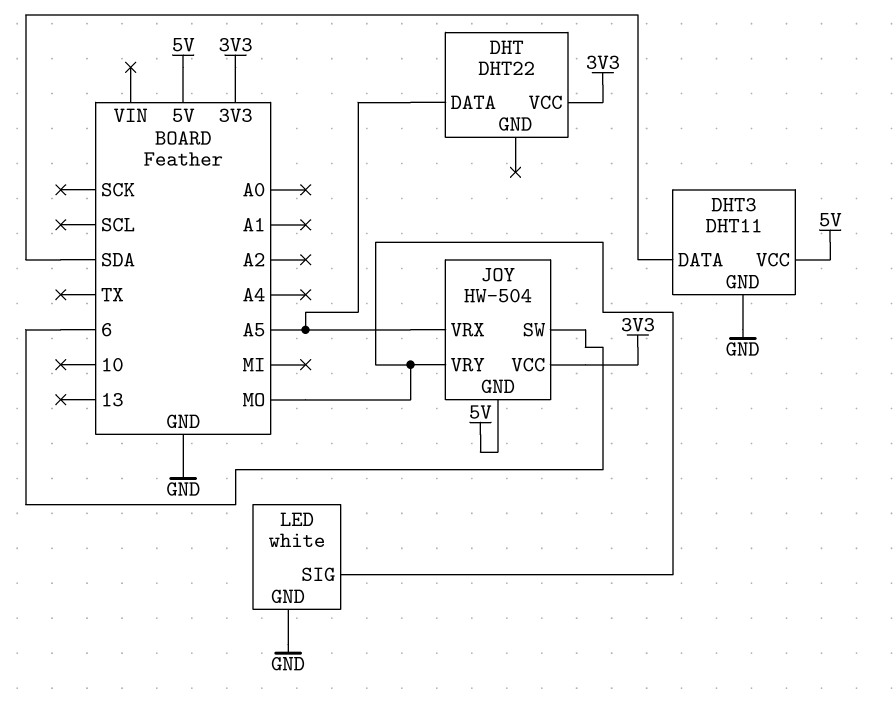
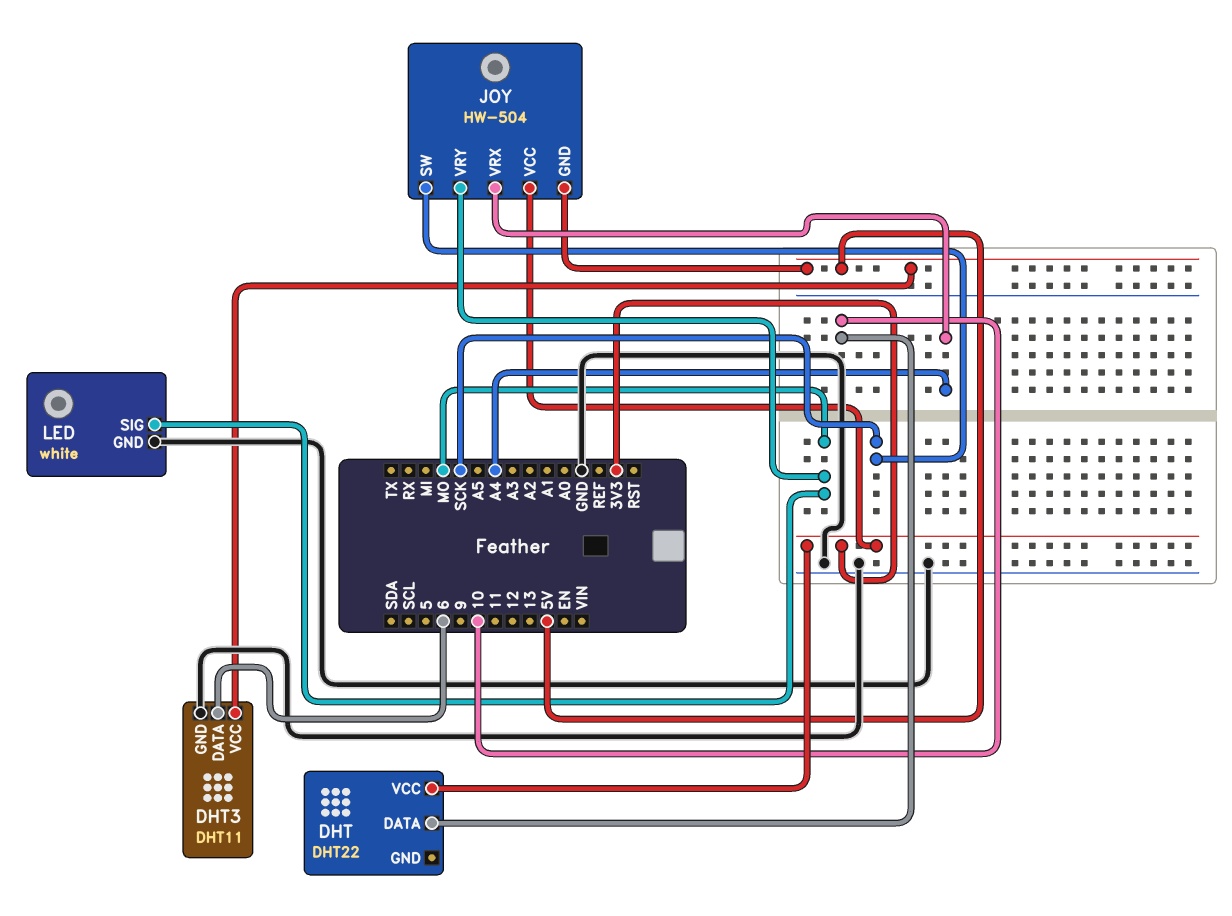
DHT pin DATA: A5 -> 10
DHT3 pin DATA: SDA -> 6
JOY pin SW: 6 -> SCK
JOY pin VRX: A5 -> A4

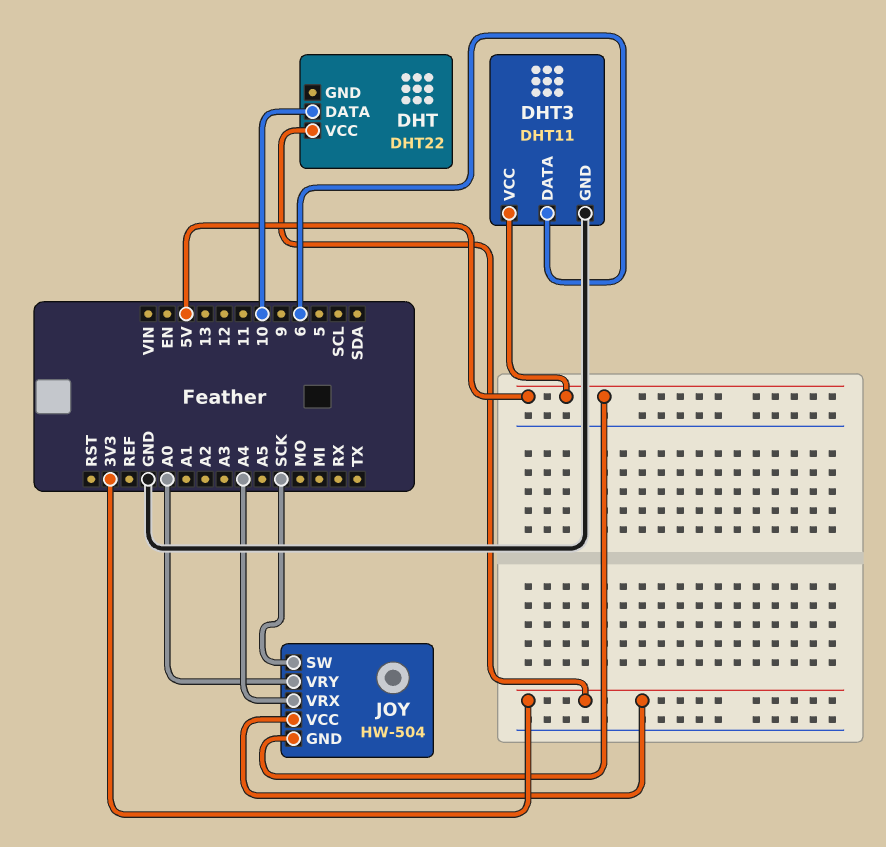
JOY pin VRY: MO -> A0
LED: white -> none
LED pin GND: GND -> none
LED pin SIG: MO -> none

